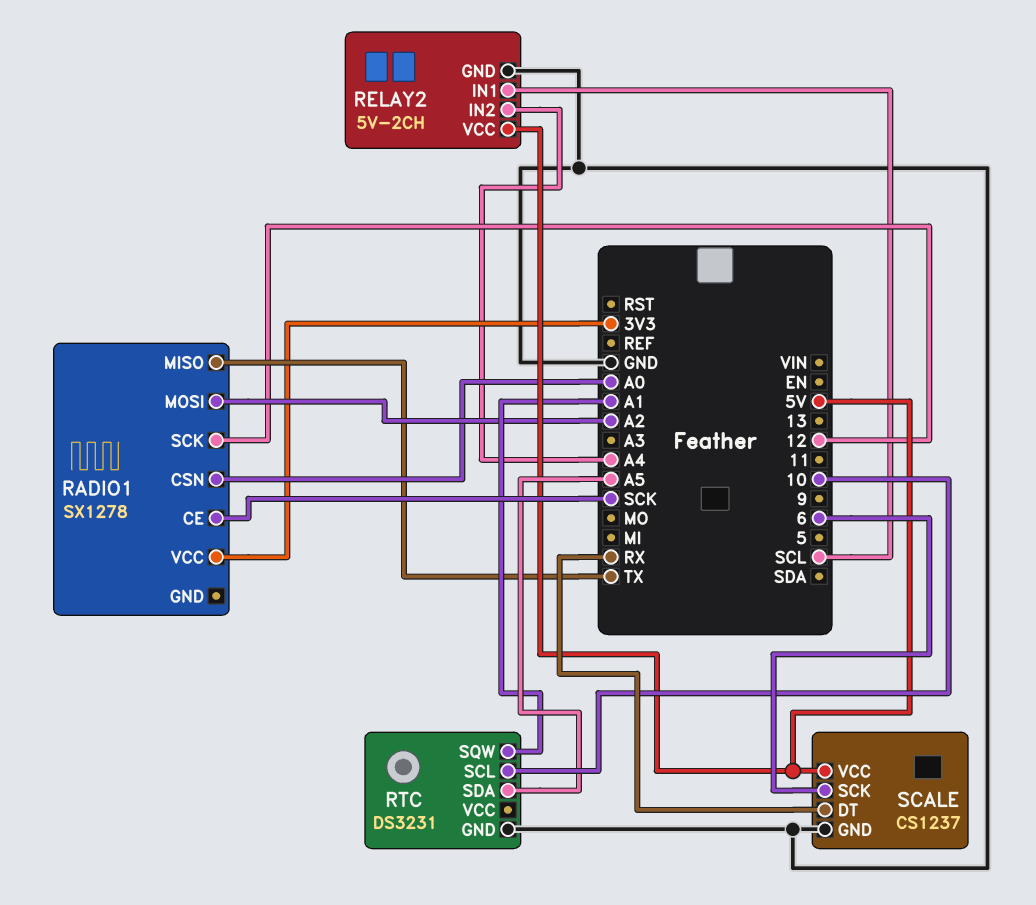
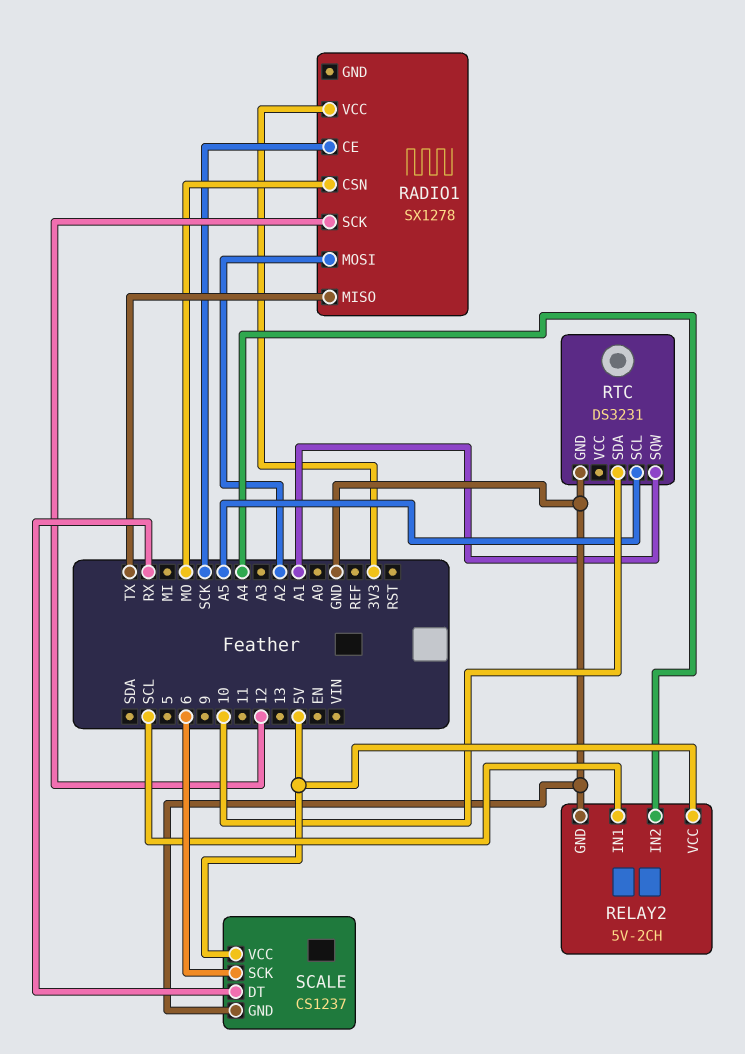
RADIO1 pin CSN: A0 -> MO
RTC pin SCL: 10 -> A5
RTC pin SDA: A5 -> 10

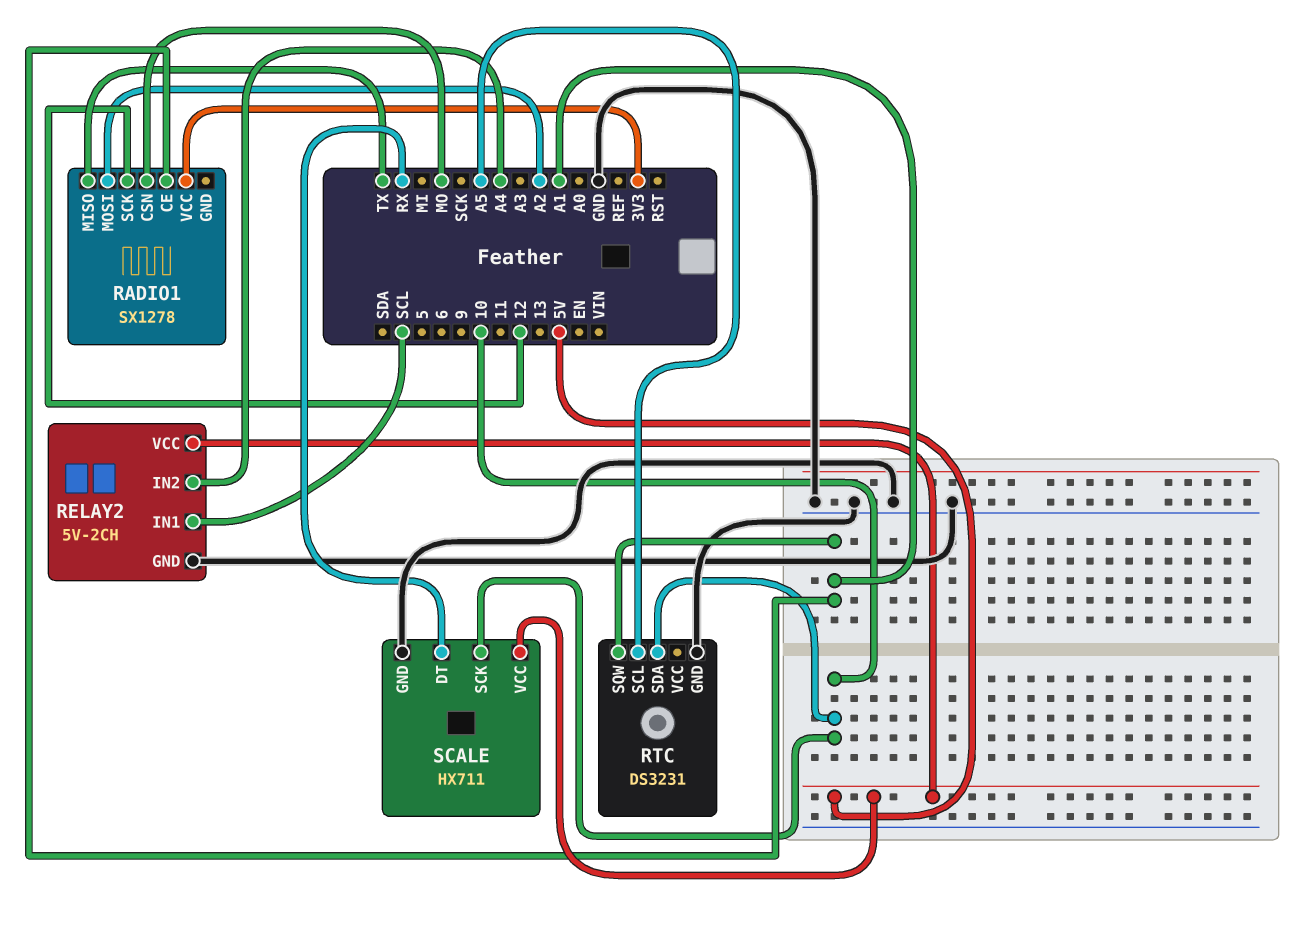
RADIO1 pin CE: SCK -> A1
SCALE: CS1237 -> HX711
SCALE pin SCK: 6 -> 10

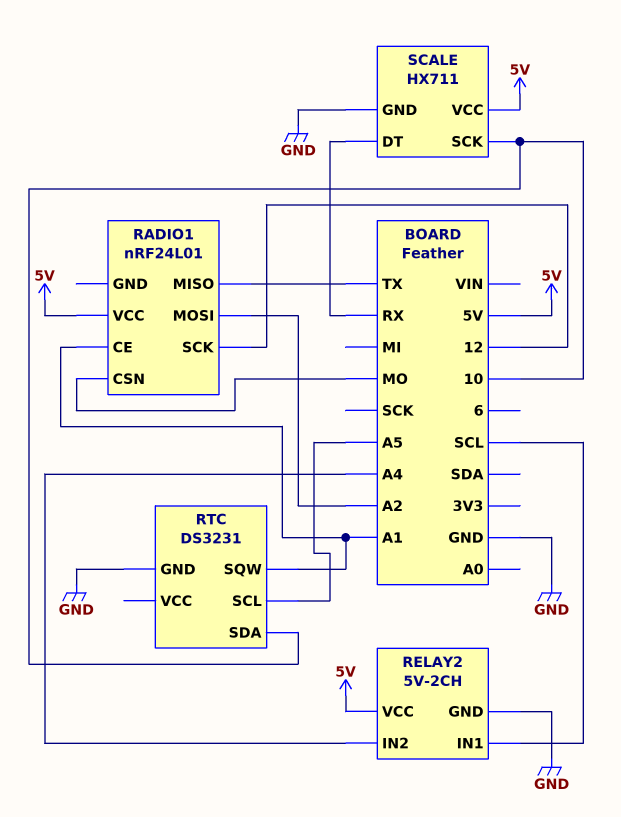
RADIO1: SX1278 -> nRF24L01
RADIO1 pin VCC: 3V3 -> 5V

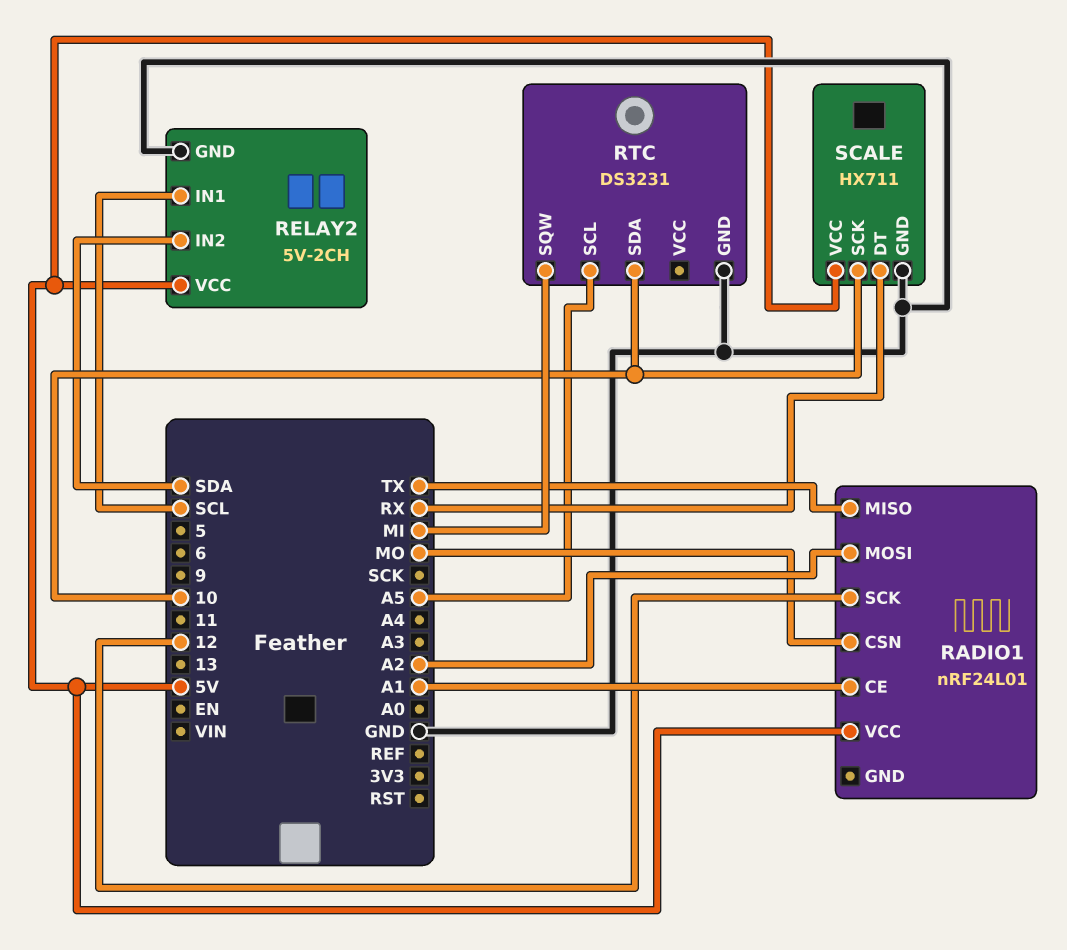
RELAY2 pin IN2: A4 -> SDA
RTC pin SQW: A1 -> MI

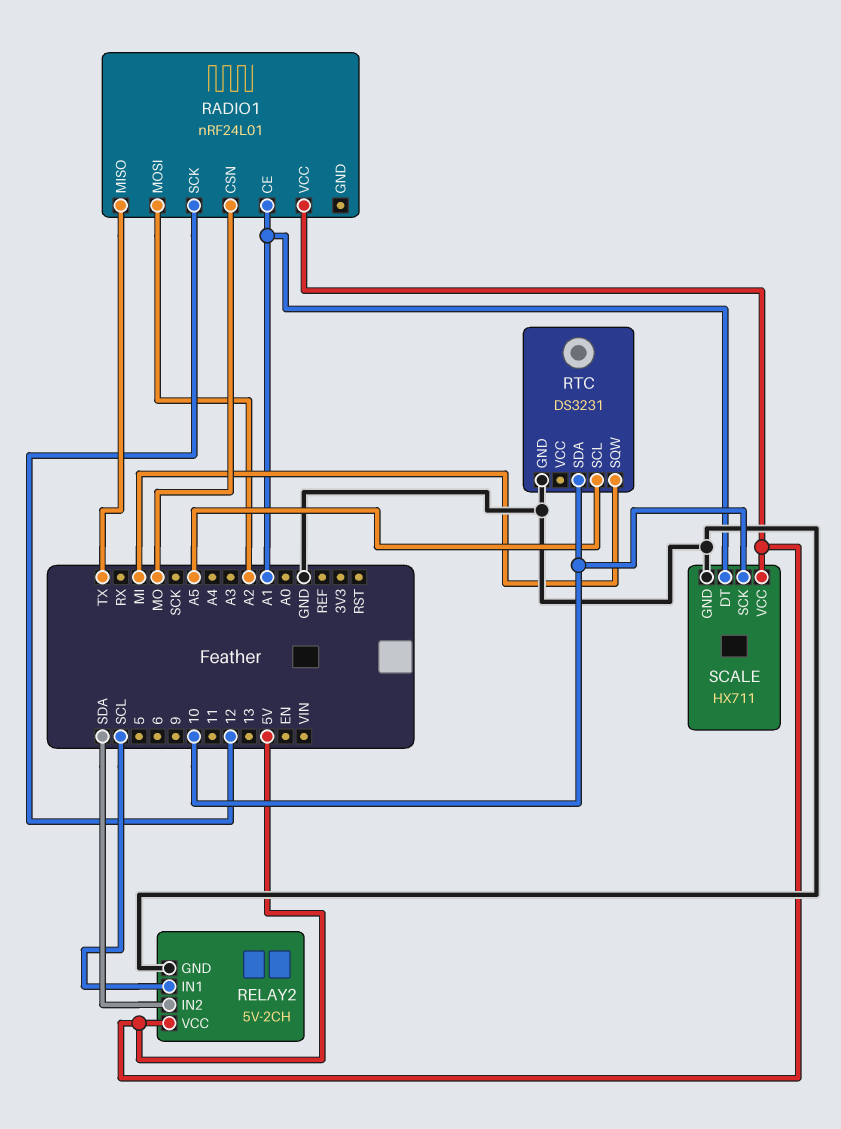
SCALE pin DT: RX -> A1

